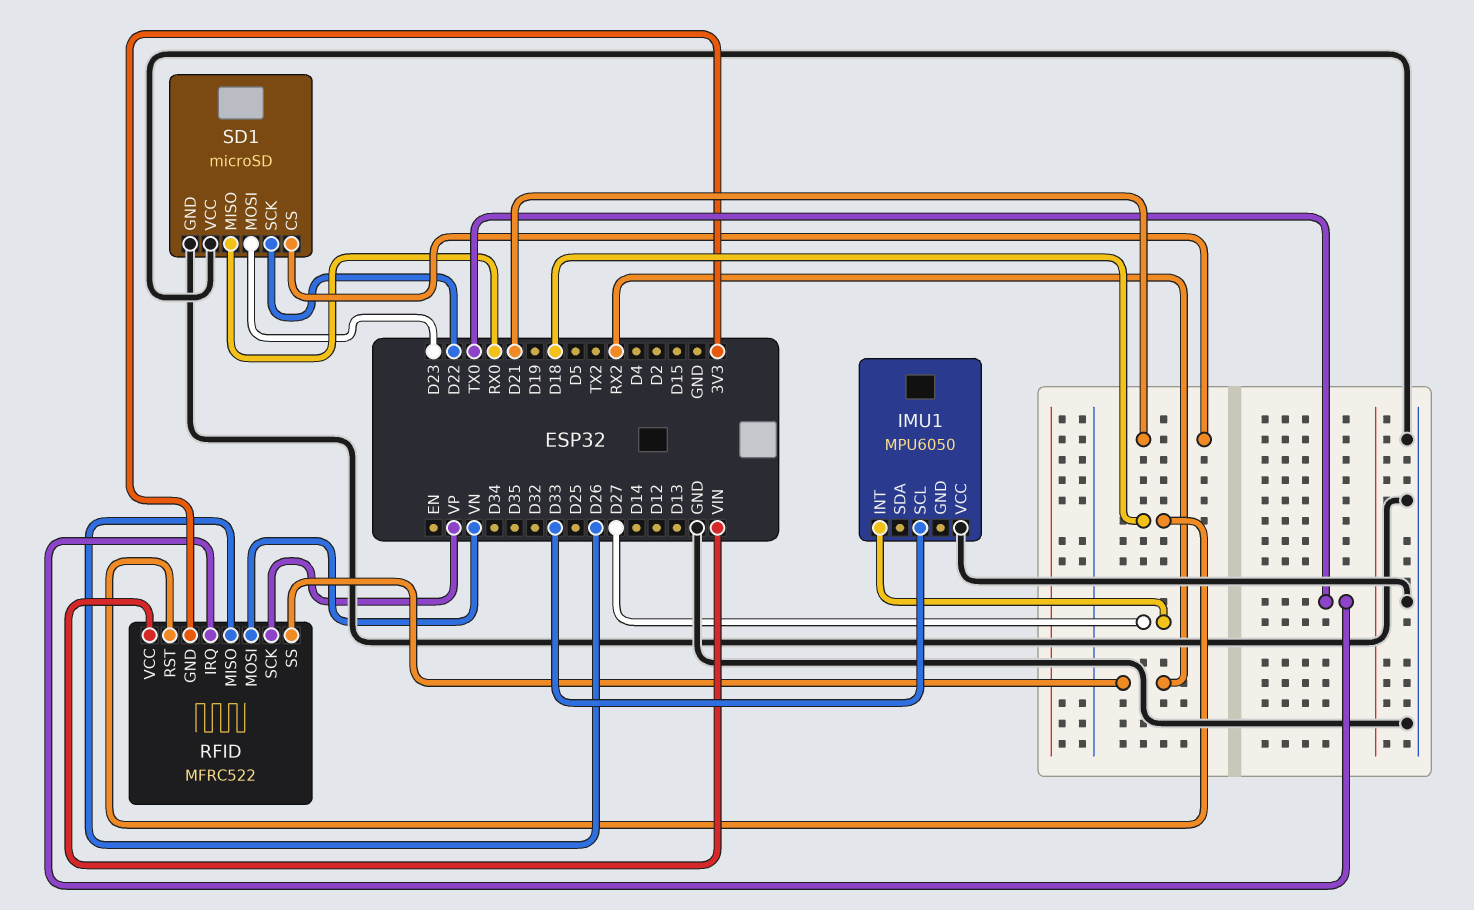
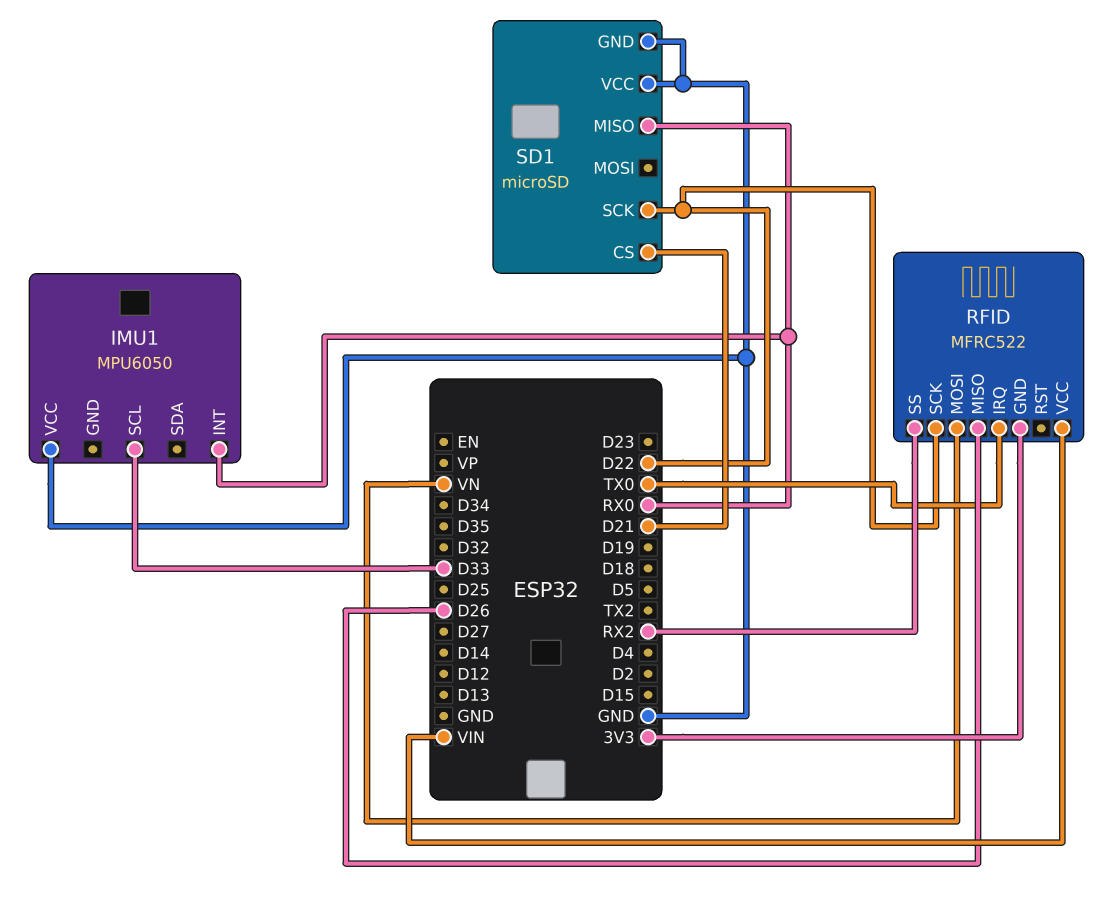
IMU1 pin INT: D27 -> RX0
RFID pin RST: D18 -> none
RFID pin SCK: VP -> D22
SD1 pin MOSI: D23 -> none

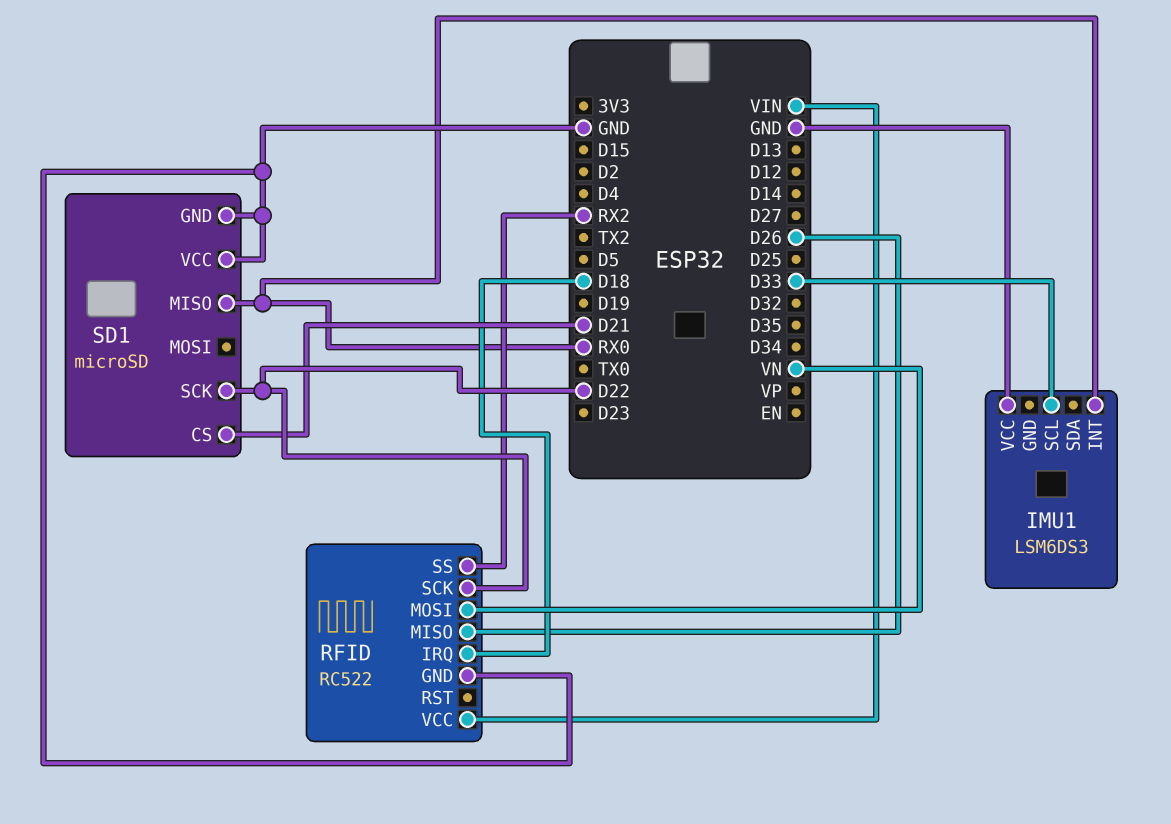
IMU1: MPU6050 -> LSM6DS3
RFID: MFRC522 -> RC522
RFID pin GND: 3V3 -> GND
RFID pin IRQ: TX0 -> D18

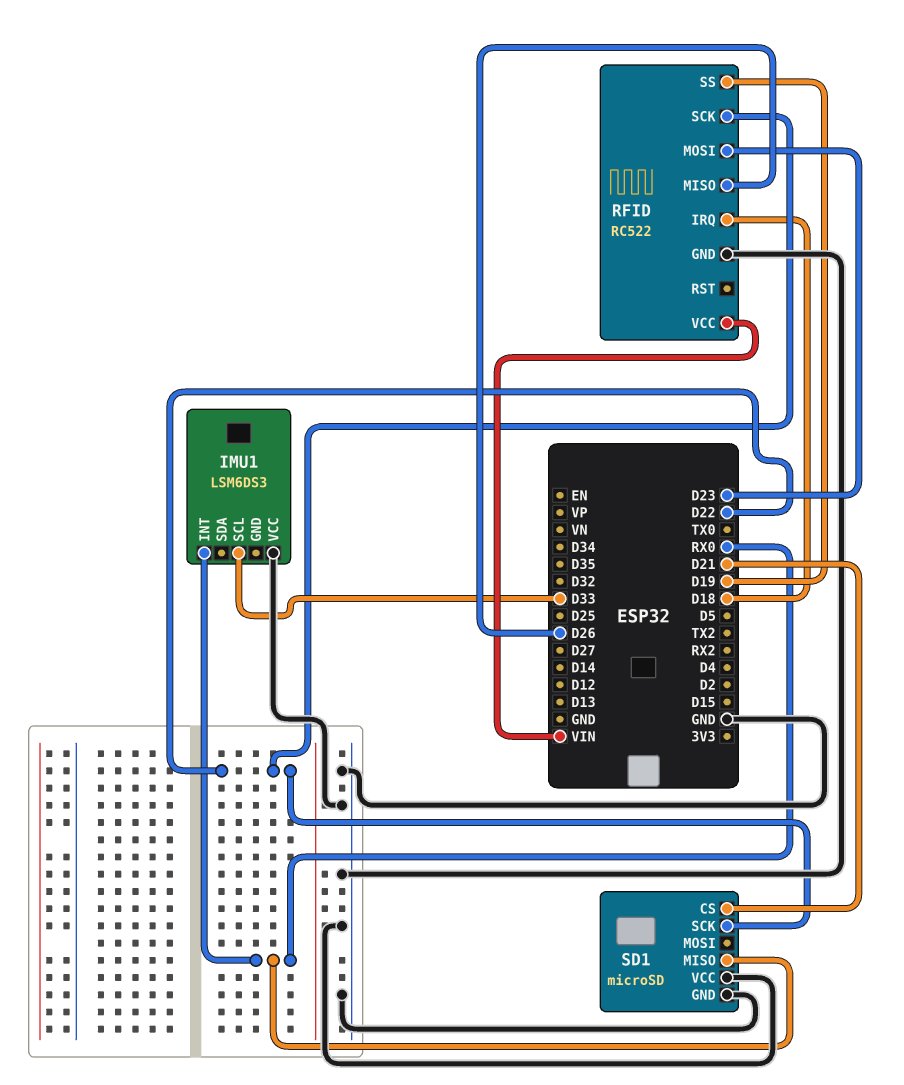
RFID pin MOSI: VN -> D23
RFID pin SS: RX2 -> D19

